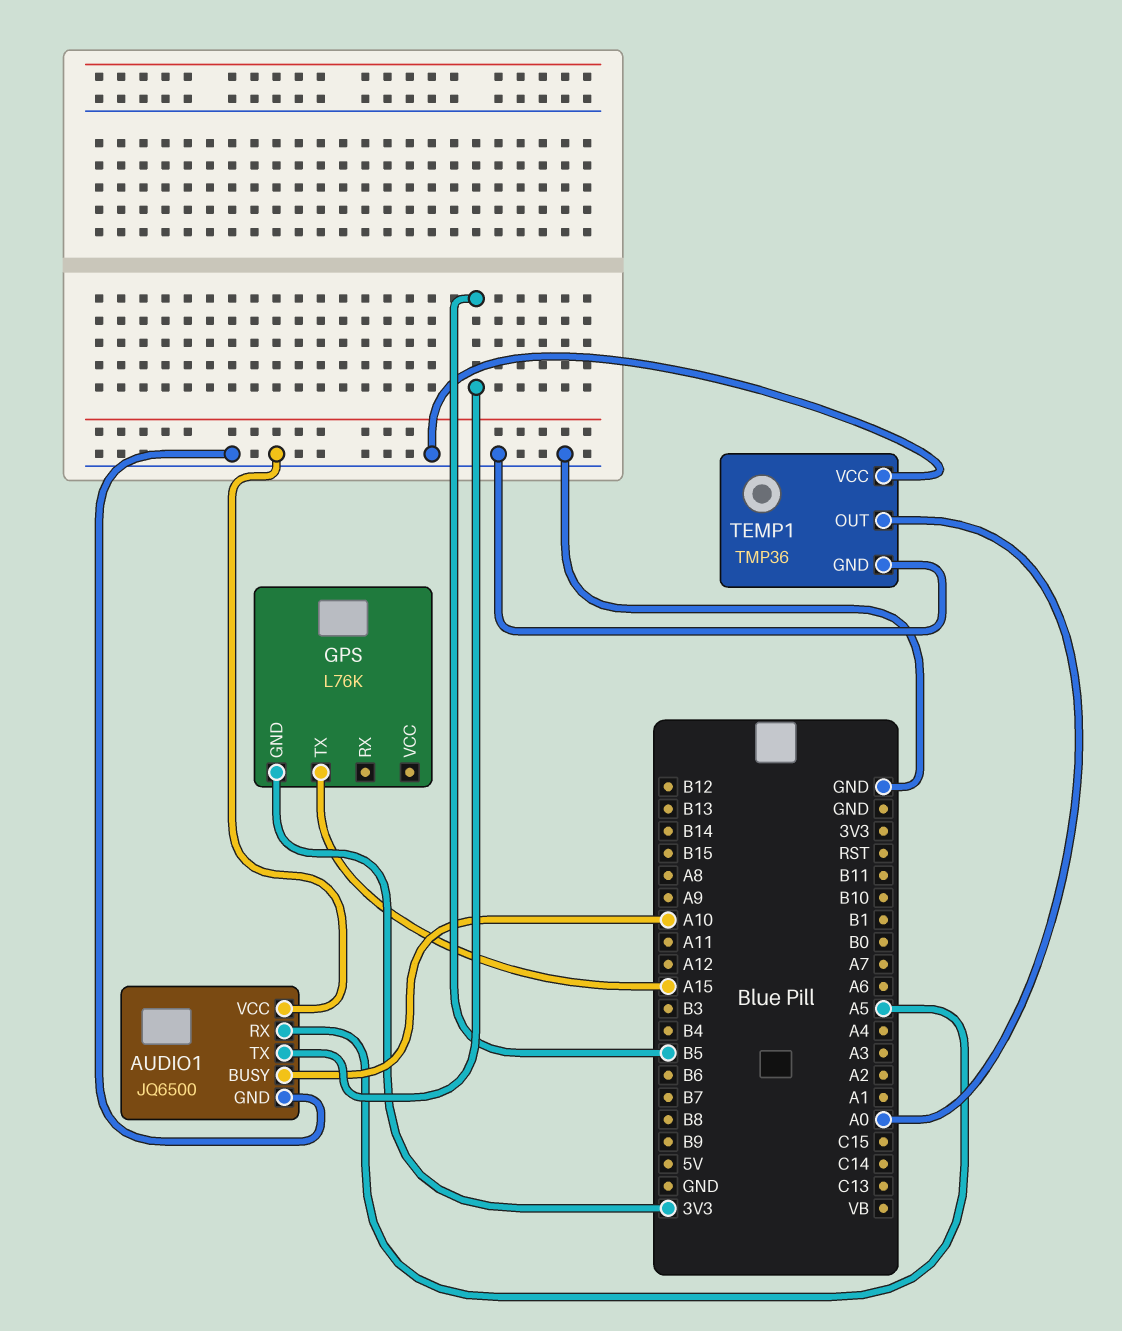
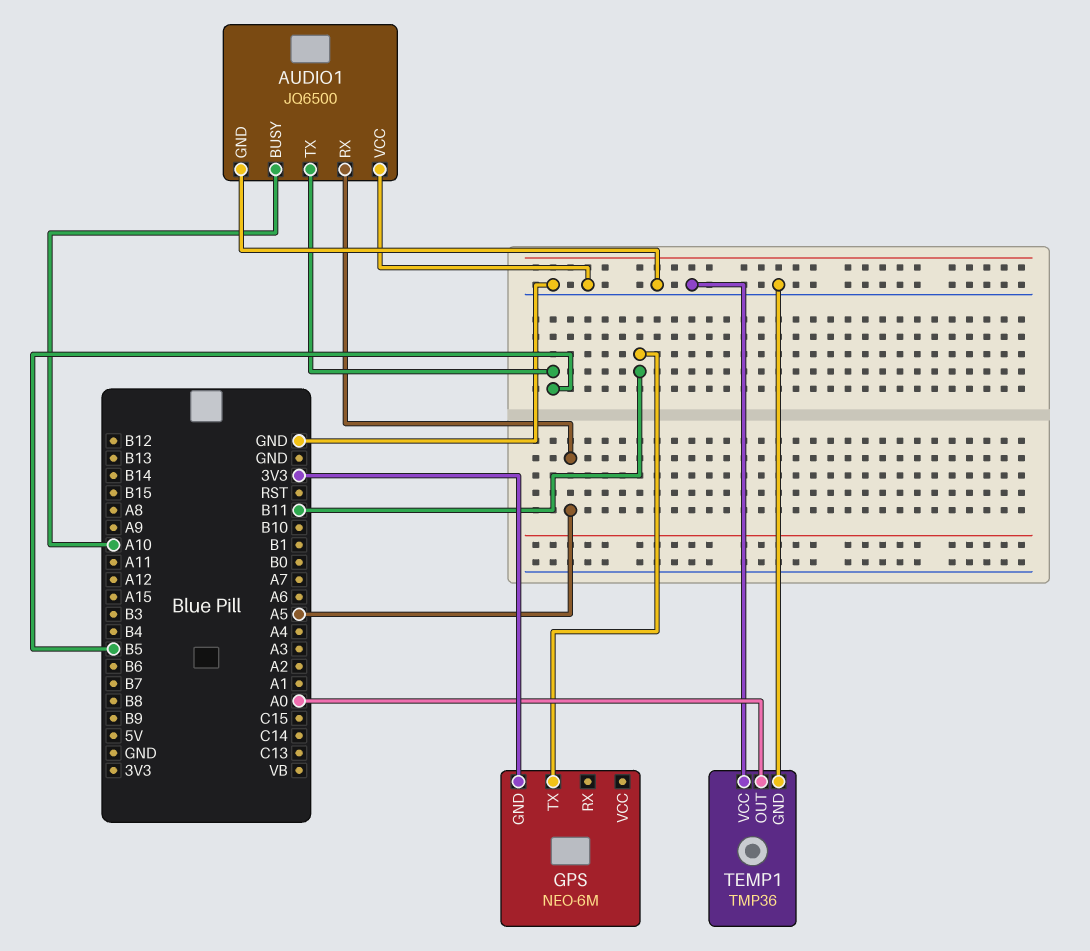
GPS: L76K -> NEO-6M
GPS pin TX: A15 -> B11

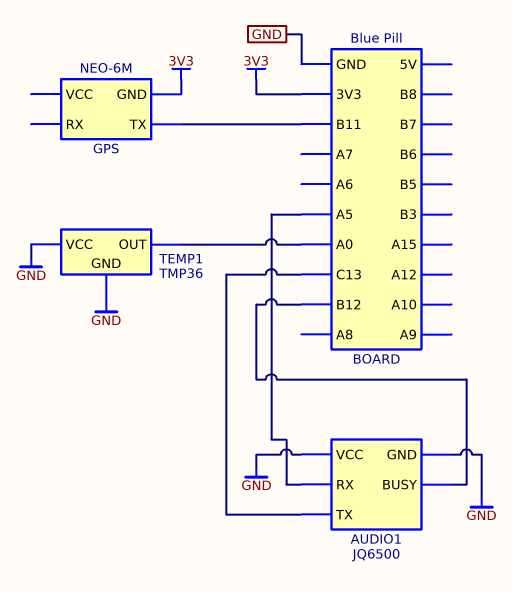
AUDIO1 pin BUSY: A10 -> B12
AUDIO1 pin TX: B5 -> C13

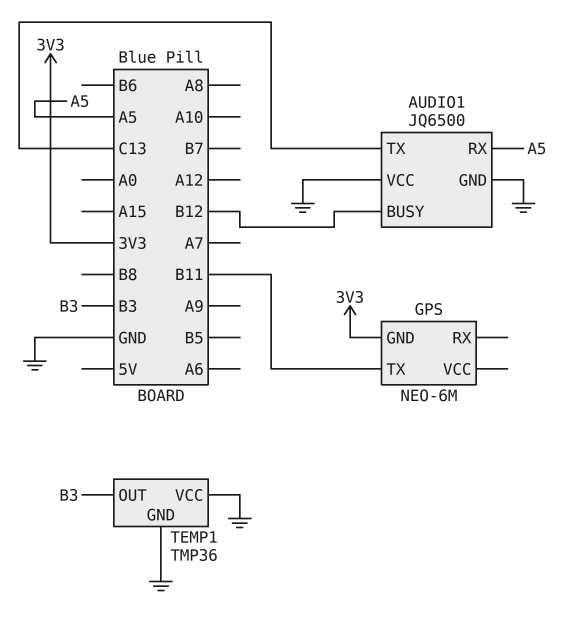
TEMP1 pin OUT: A0 -> B3

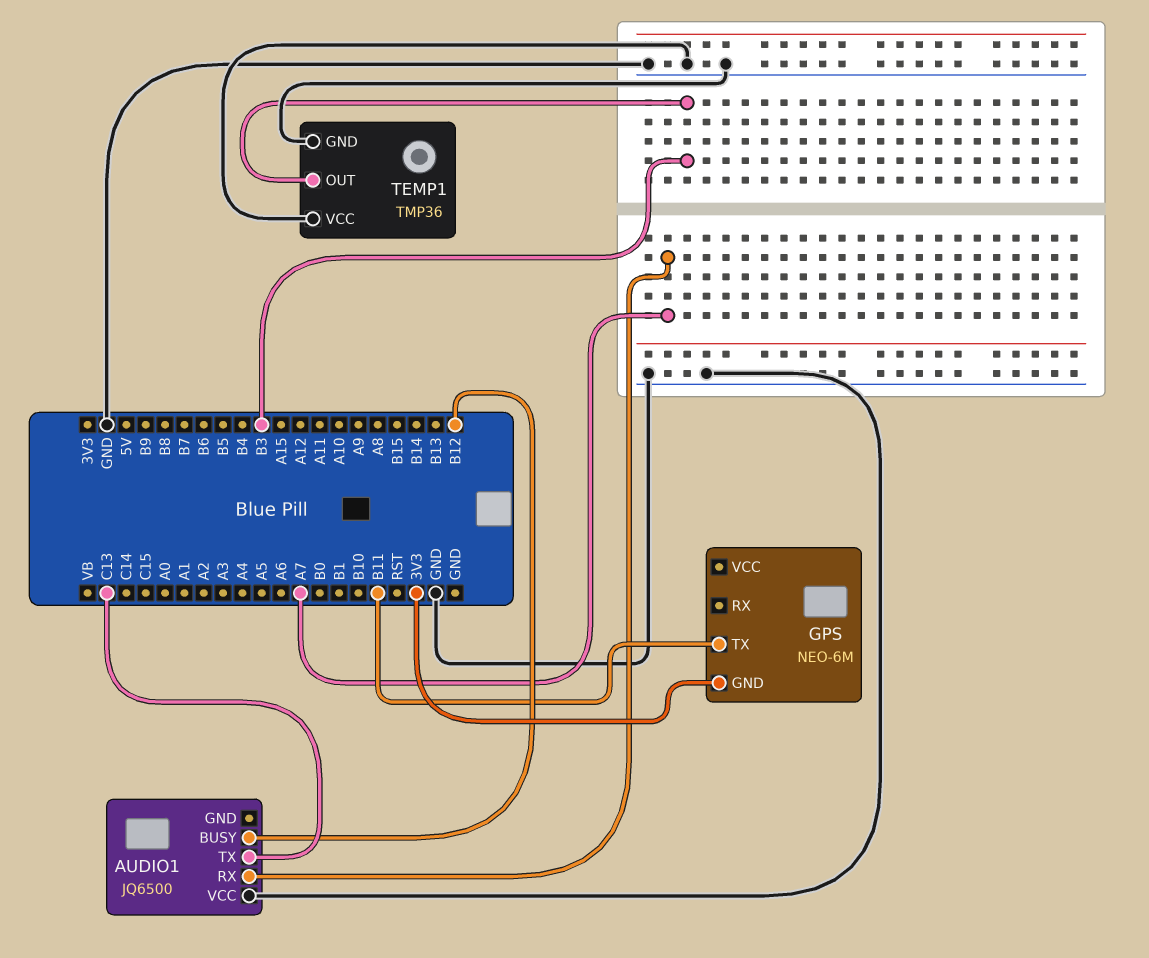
AUDIO1 pin GND: GND -> none
AUDIO1 pin RX: A5 -> A7

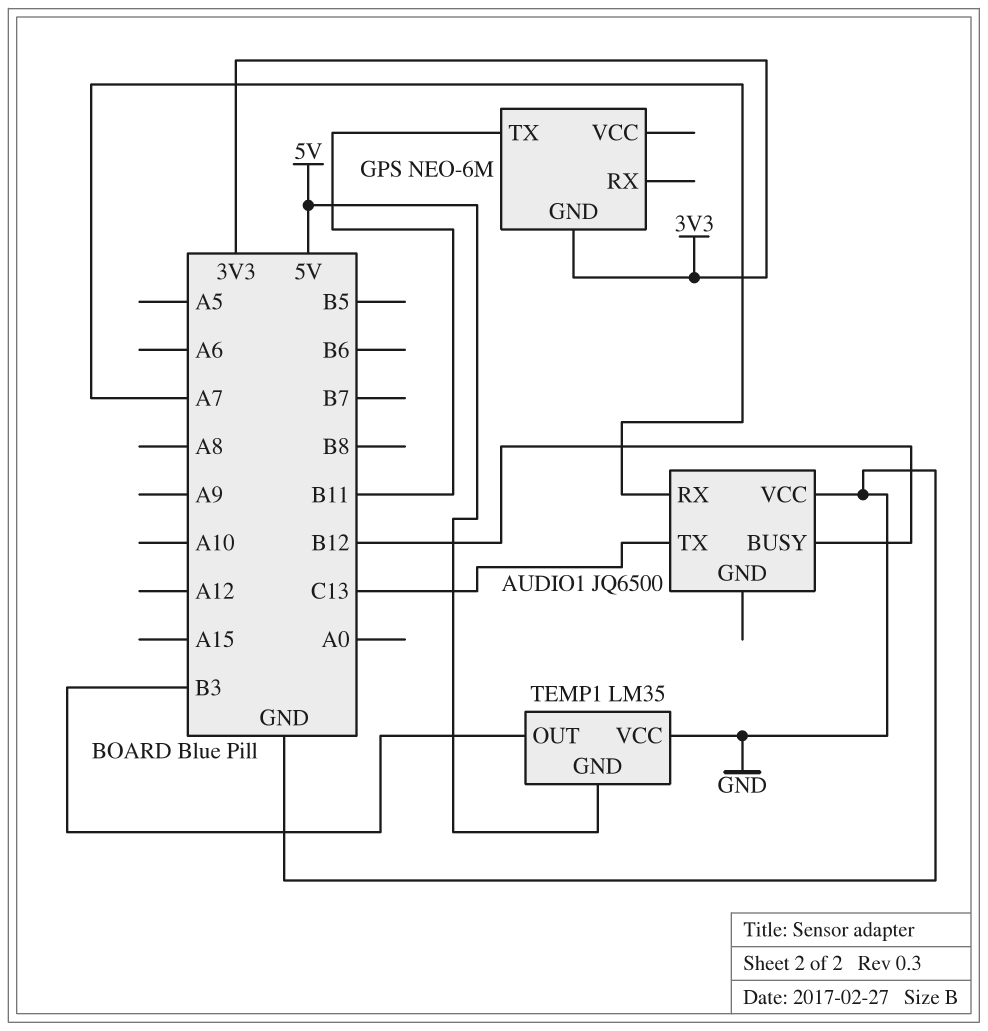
TEMP1: TMP36 -> LM35
TEMP1 pin GND: GND -> 5V

